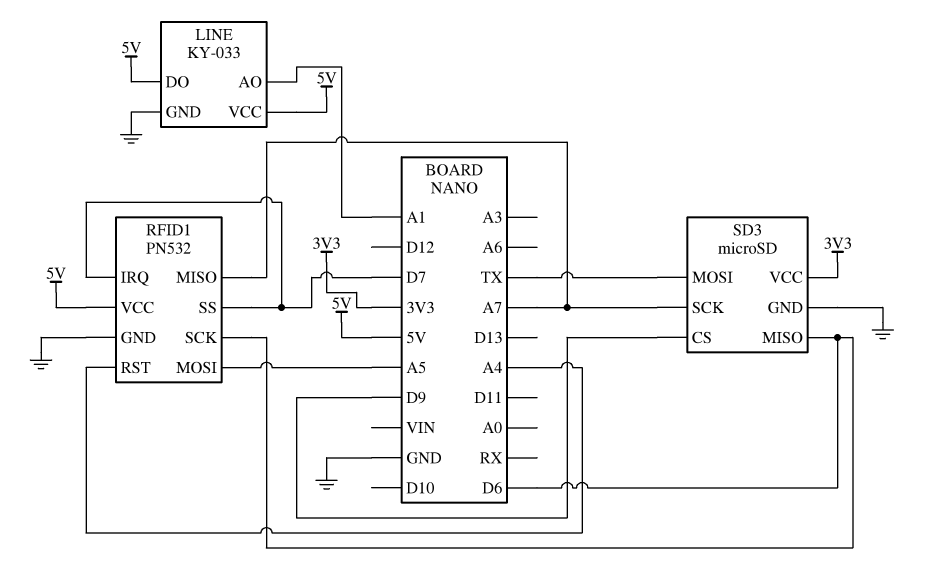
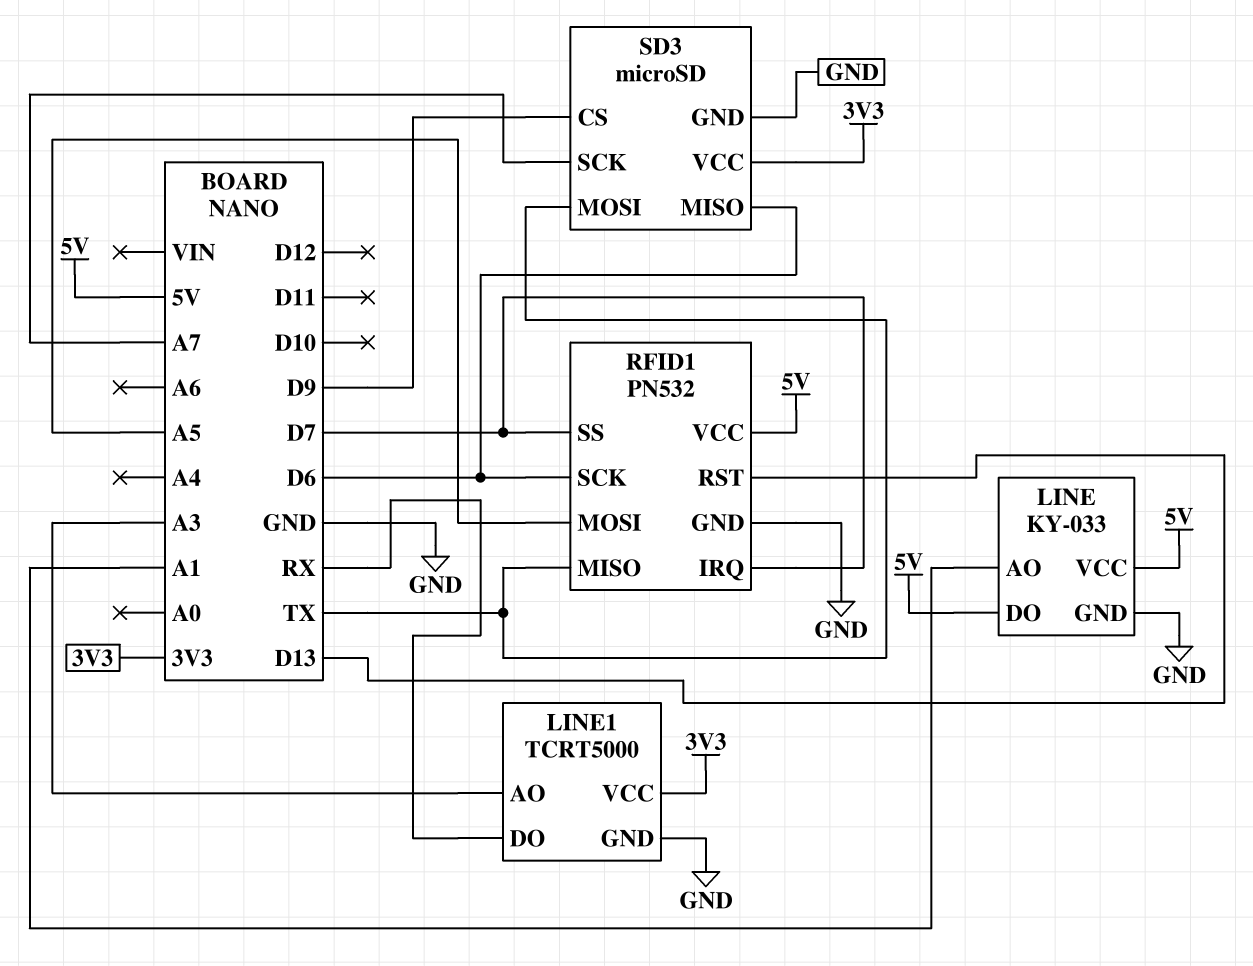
LINE1: none -> TCRT5000
LINE1 pin AO: none -> A3
LINE1 pin DO: none -> RX
LINE1 pin GND: none -> GND
LINE1 pin VCC: none -> 3V3
RFID1 pin MISO: A7 -> TX
RFID1 pin RST: A4 -> D13

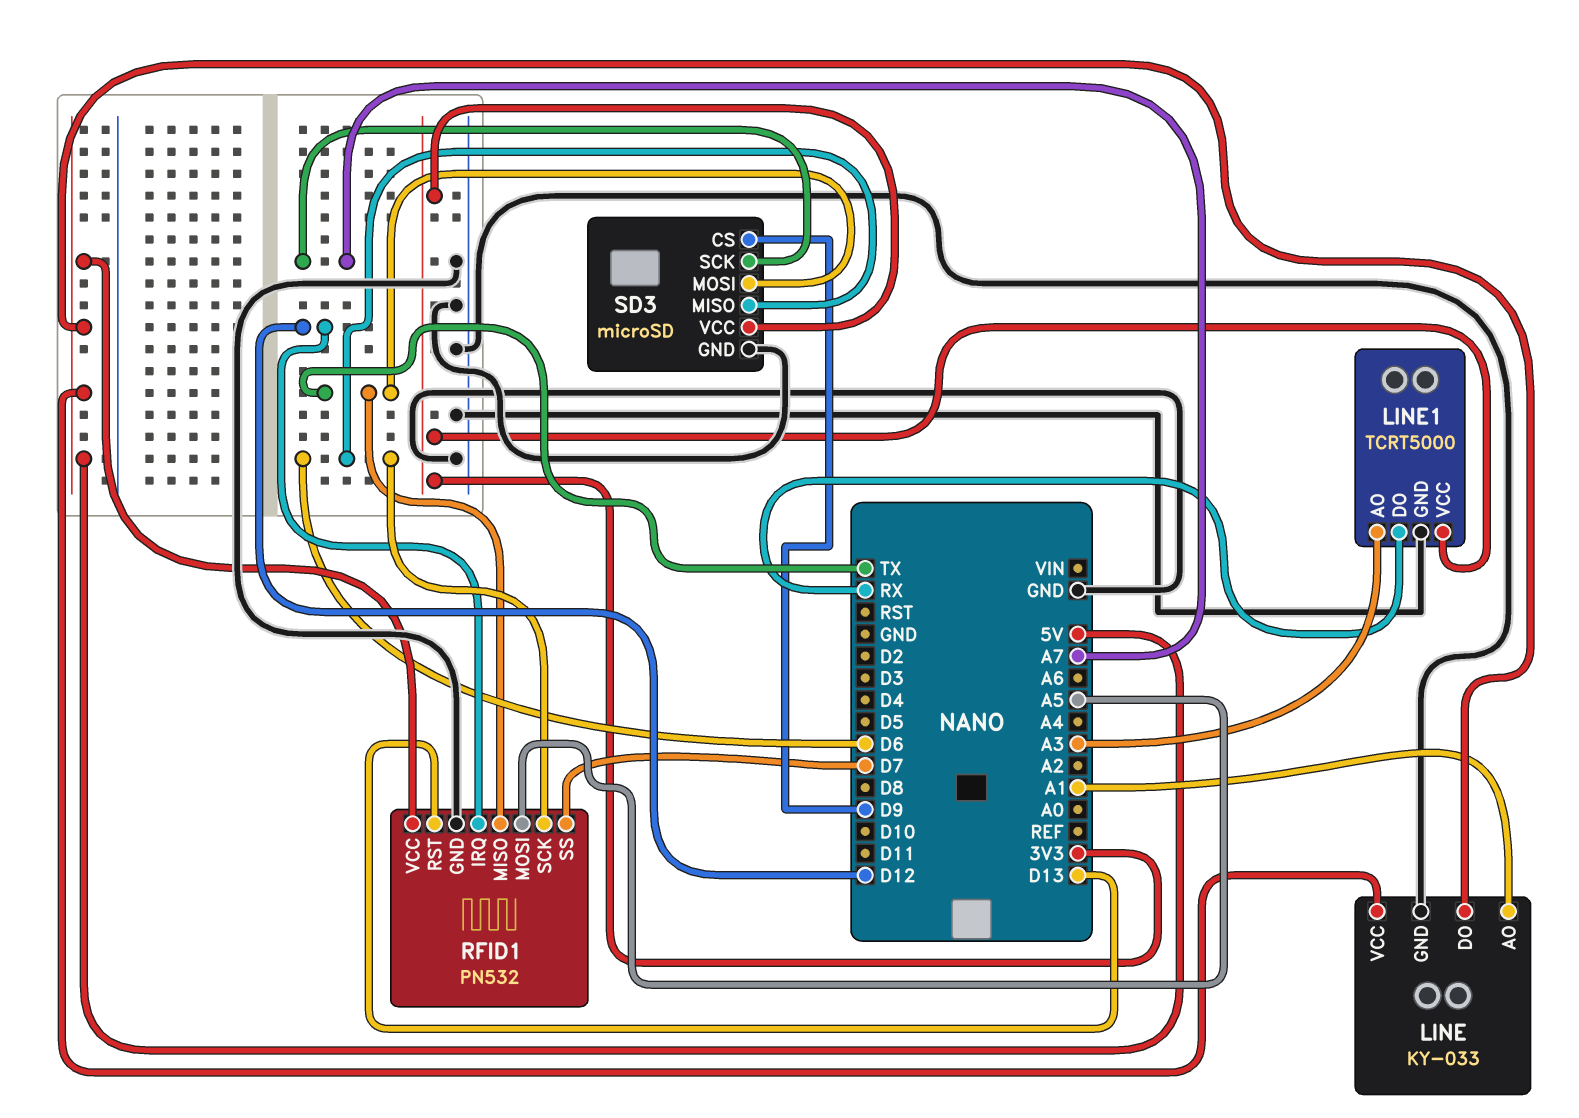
RFID1 pin IRQ: D7 -> D12

